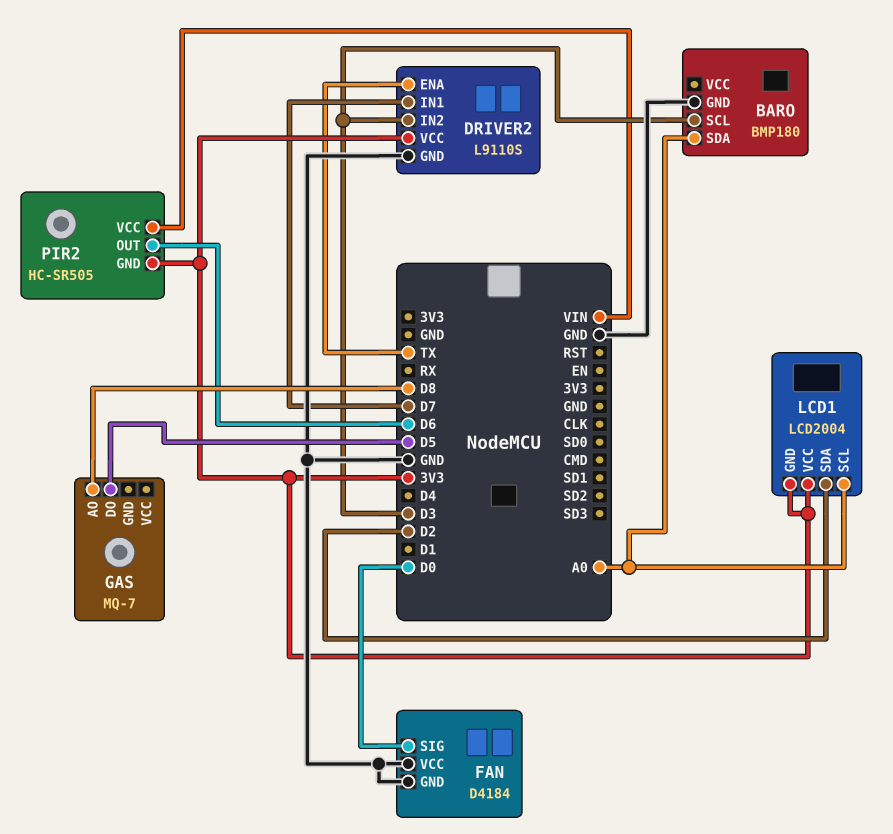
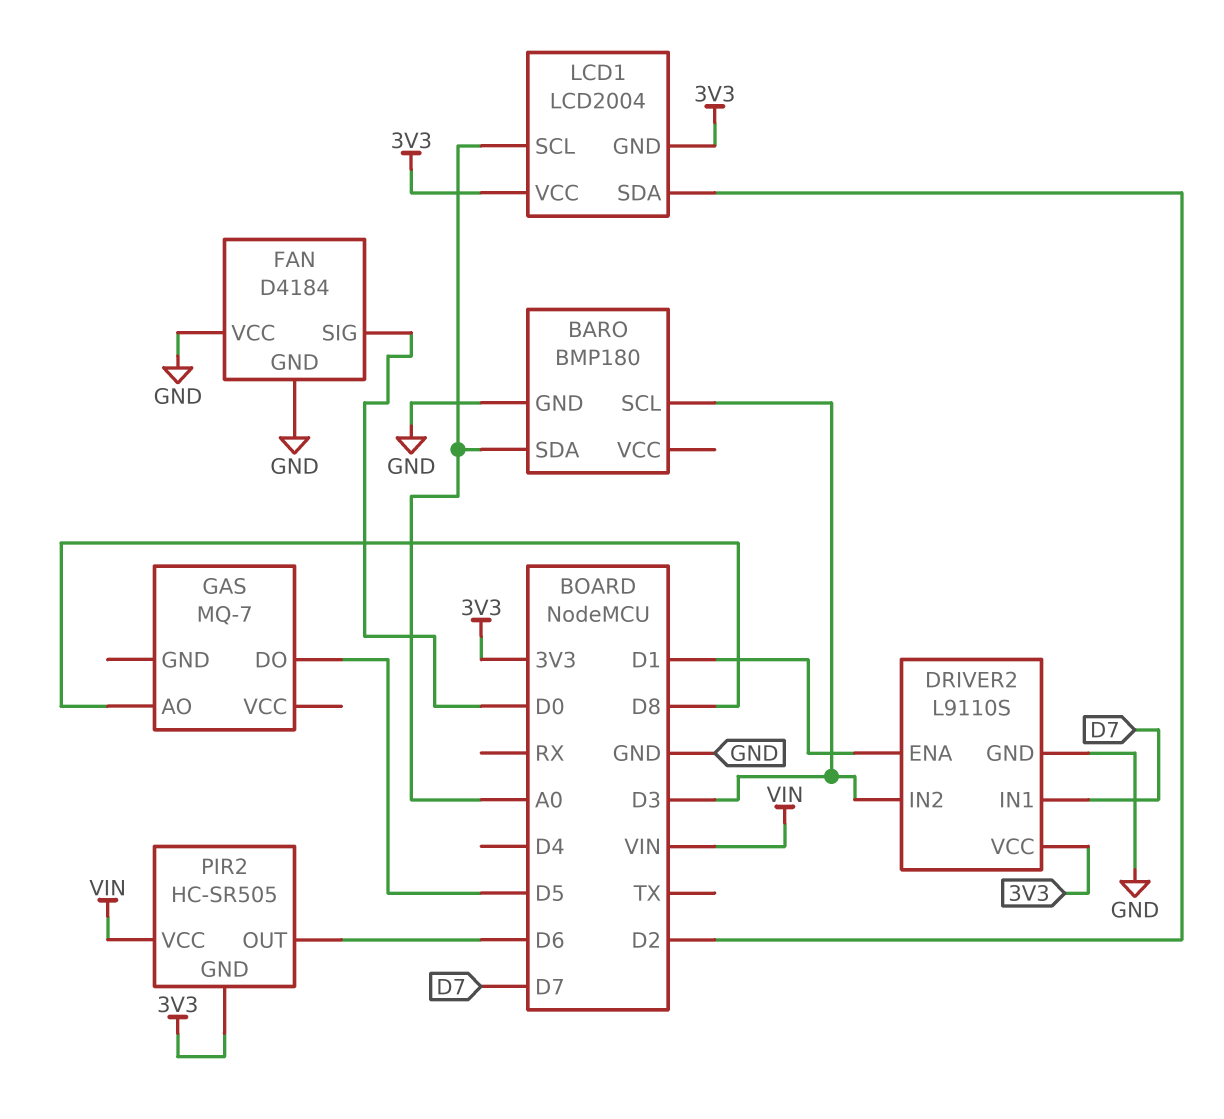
DRIVER2 pin ENA: TX -> D1

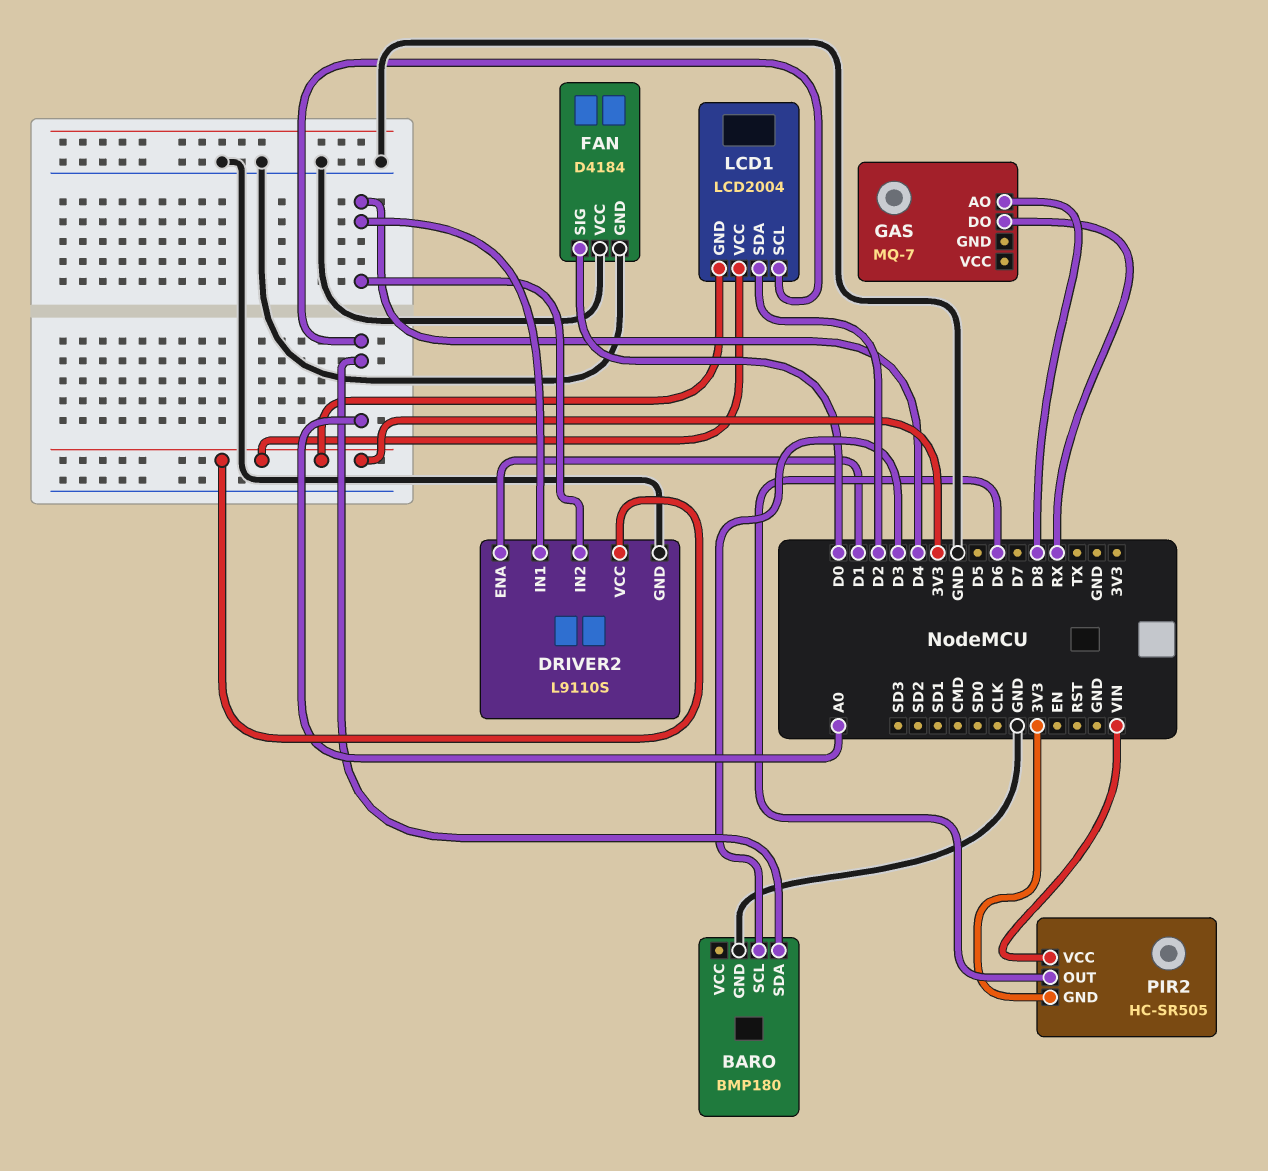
DRIVER2 pin IN1: D7 -> D4
DRIVER2 pin IN2: D3 -> D4
GAS pin DO: D5 -> RX

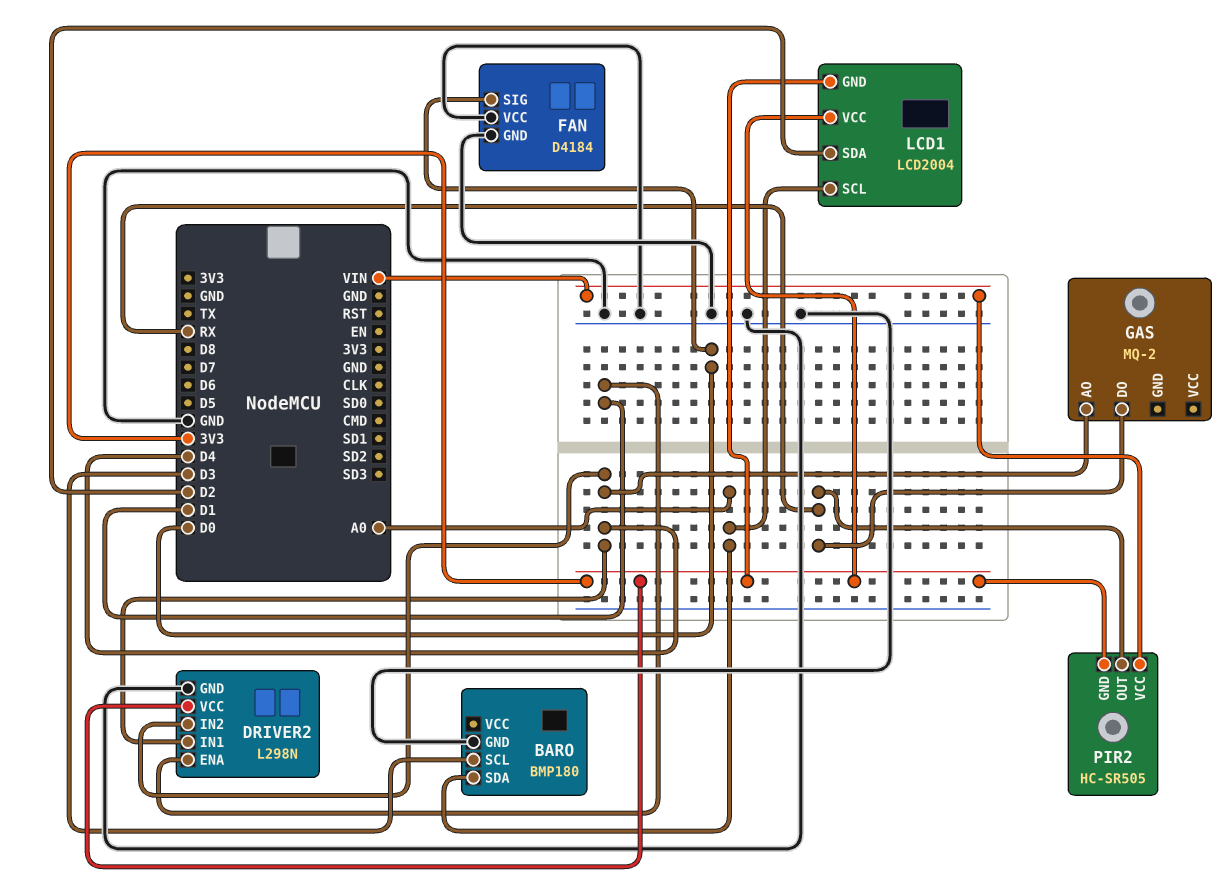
DRIVER2: L9110S -> L298N
GAS: MQ-7 -> MQ-2
GAS pin AO: D8 -> D4
PIR2 pin OUT: D6 -> RX

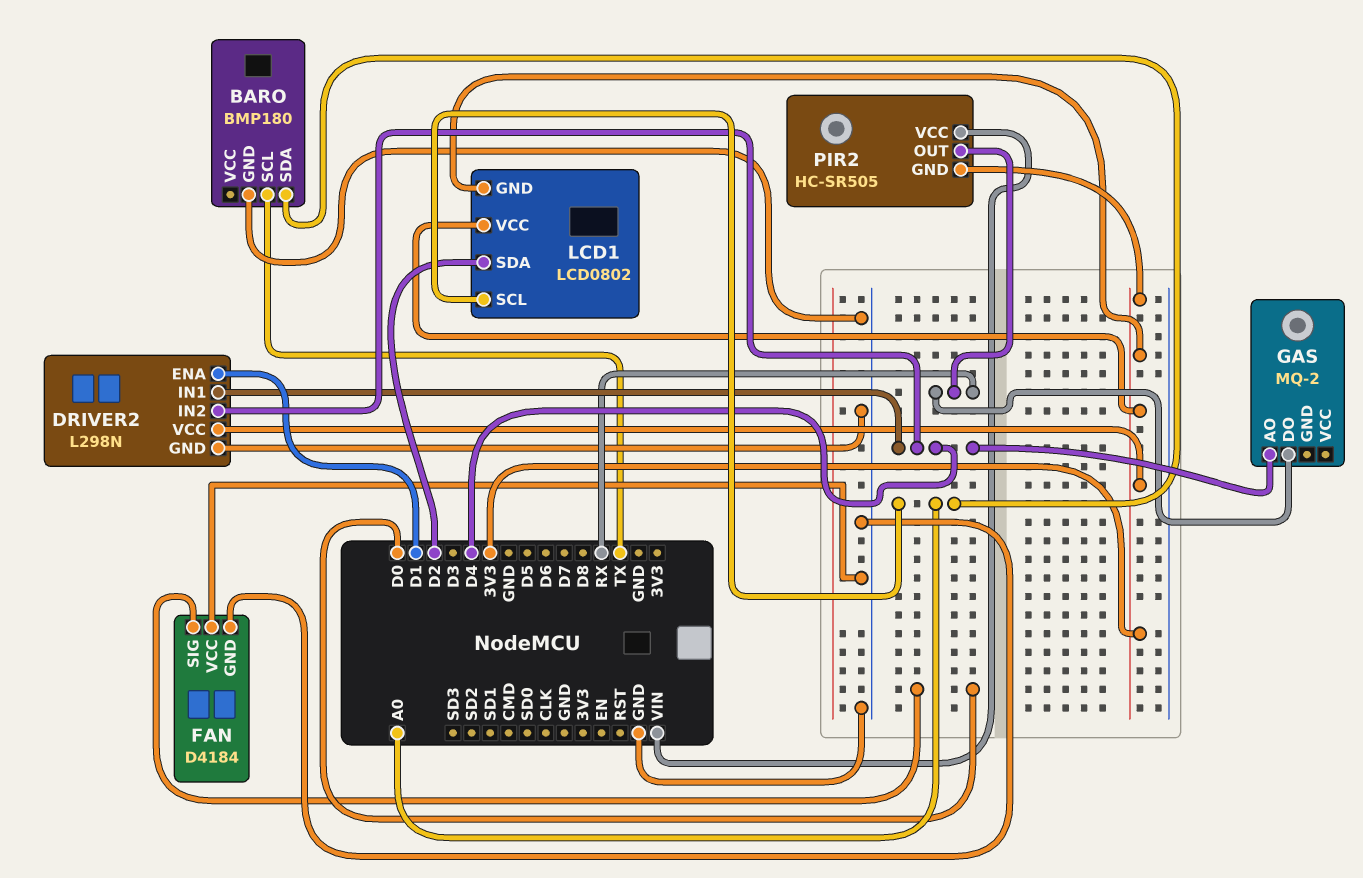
BARO pin SCL: D3 -> TX
LCD1: LCD2004 -> LCD0802

